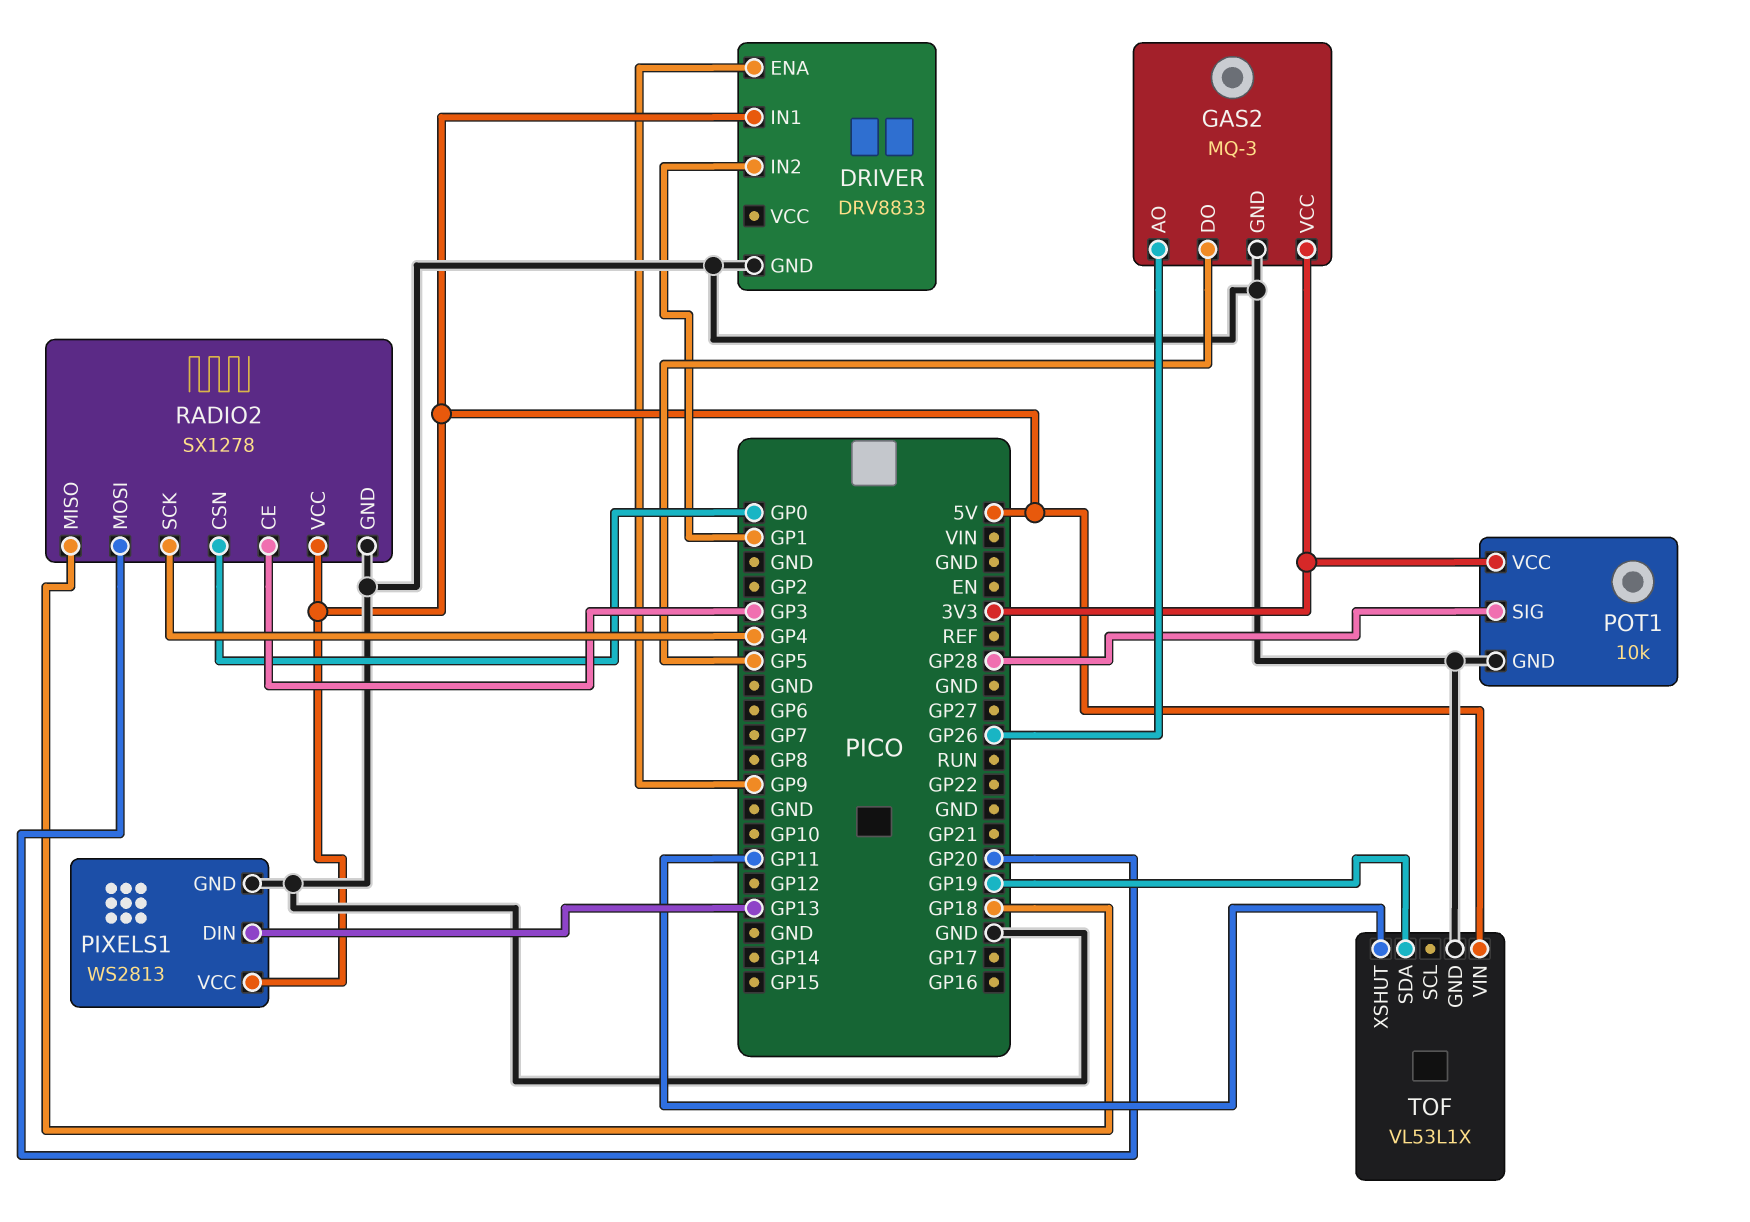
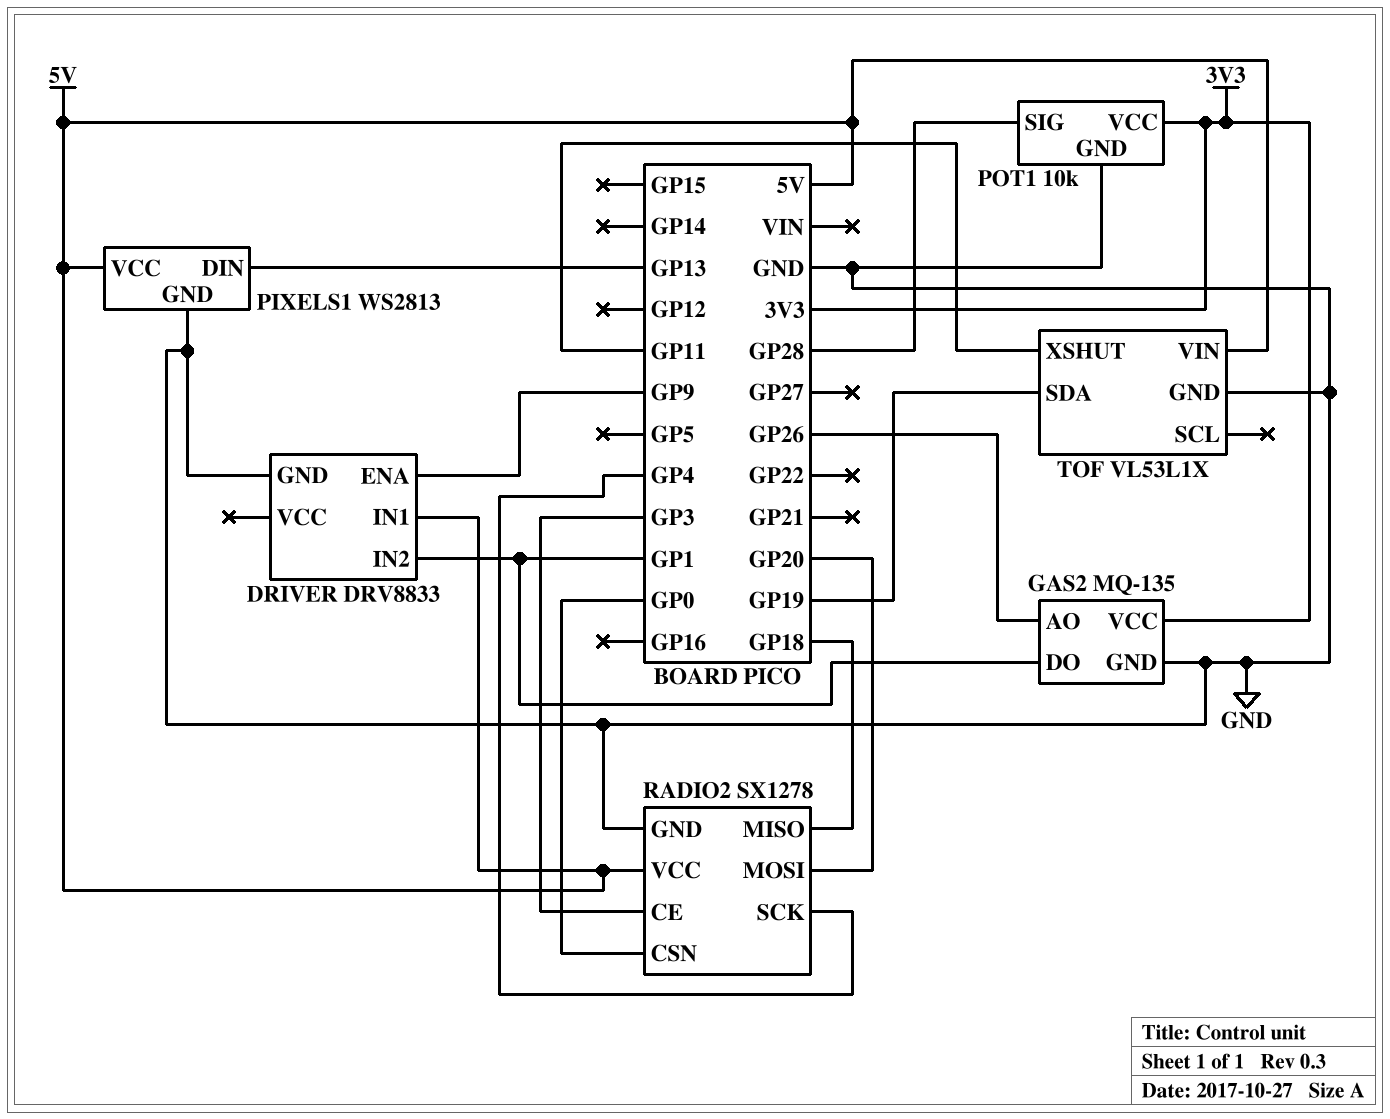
GAS2: MQ-3 -> MQ-135
GAS2 pin DO: GP5 -> GP1

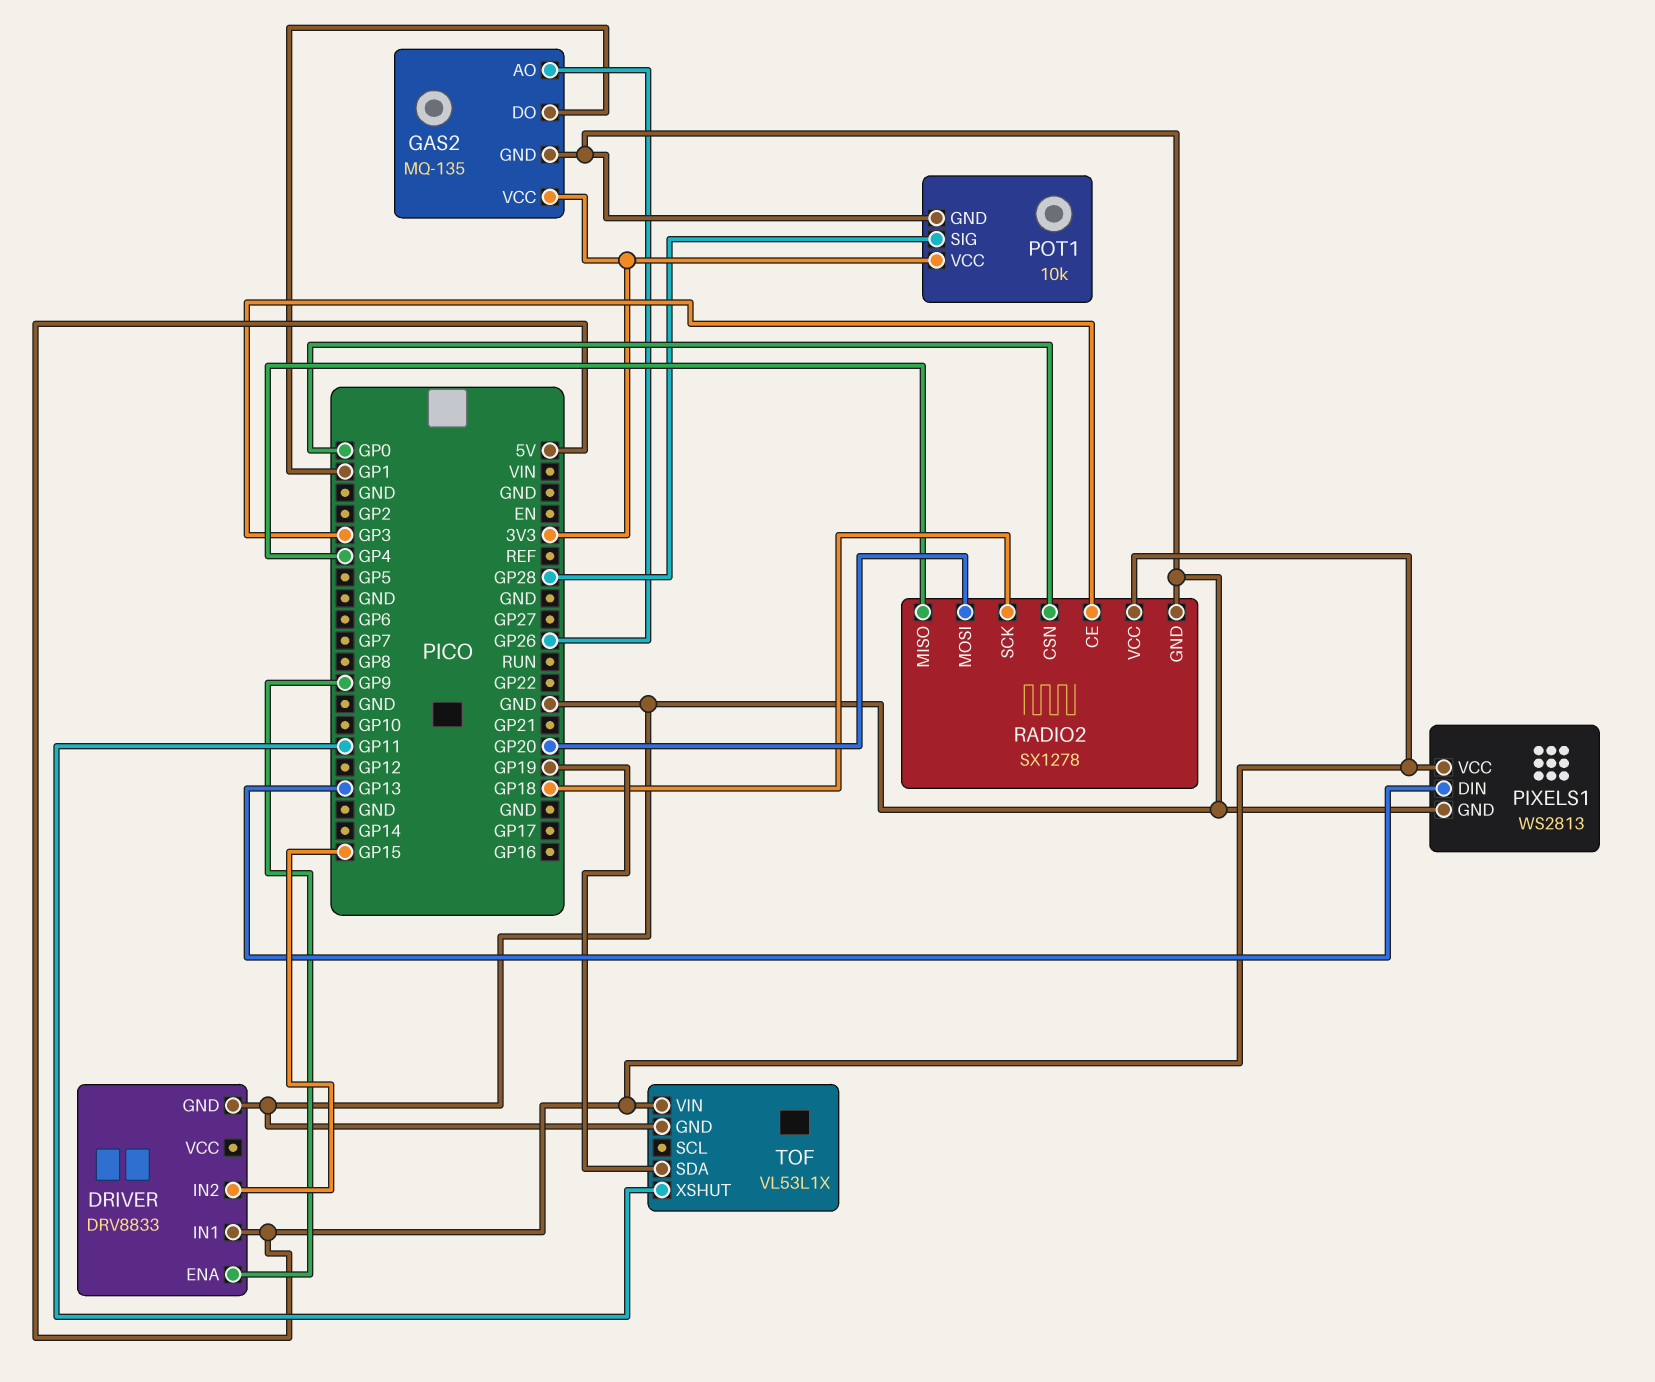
DRIVER pin IN2: GP1 -> GP15
RADIO2 pin MISO: GP18 -> GP4
RADIO2 pin SCK: GP4 -> GP18

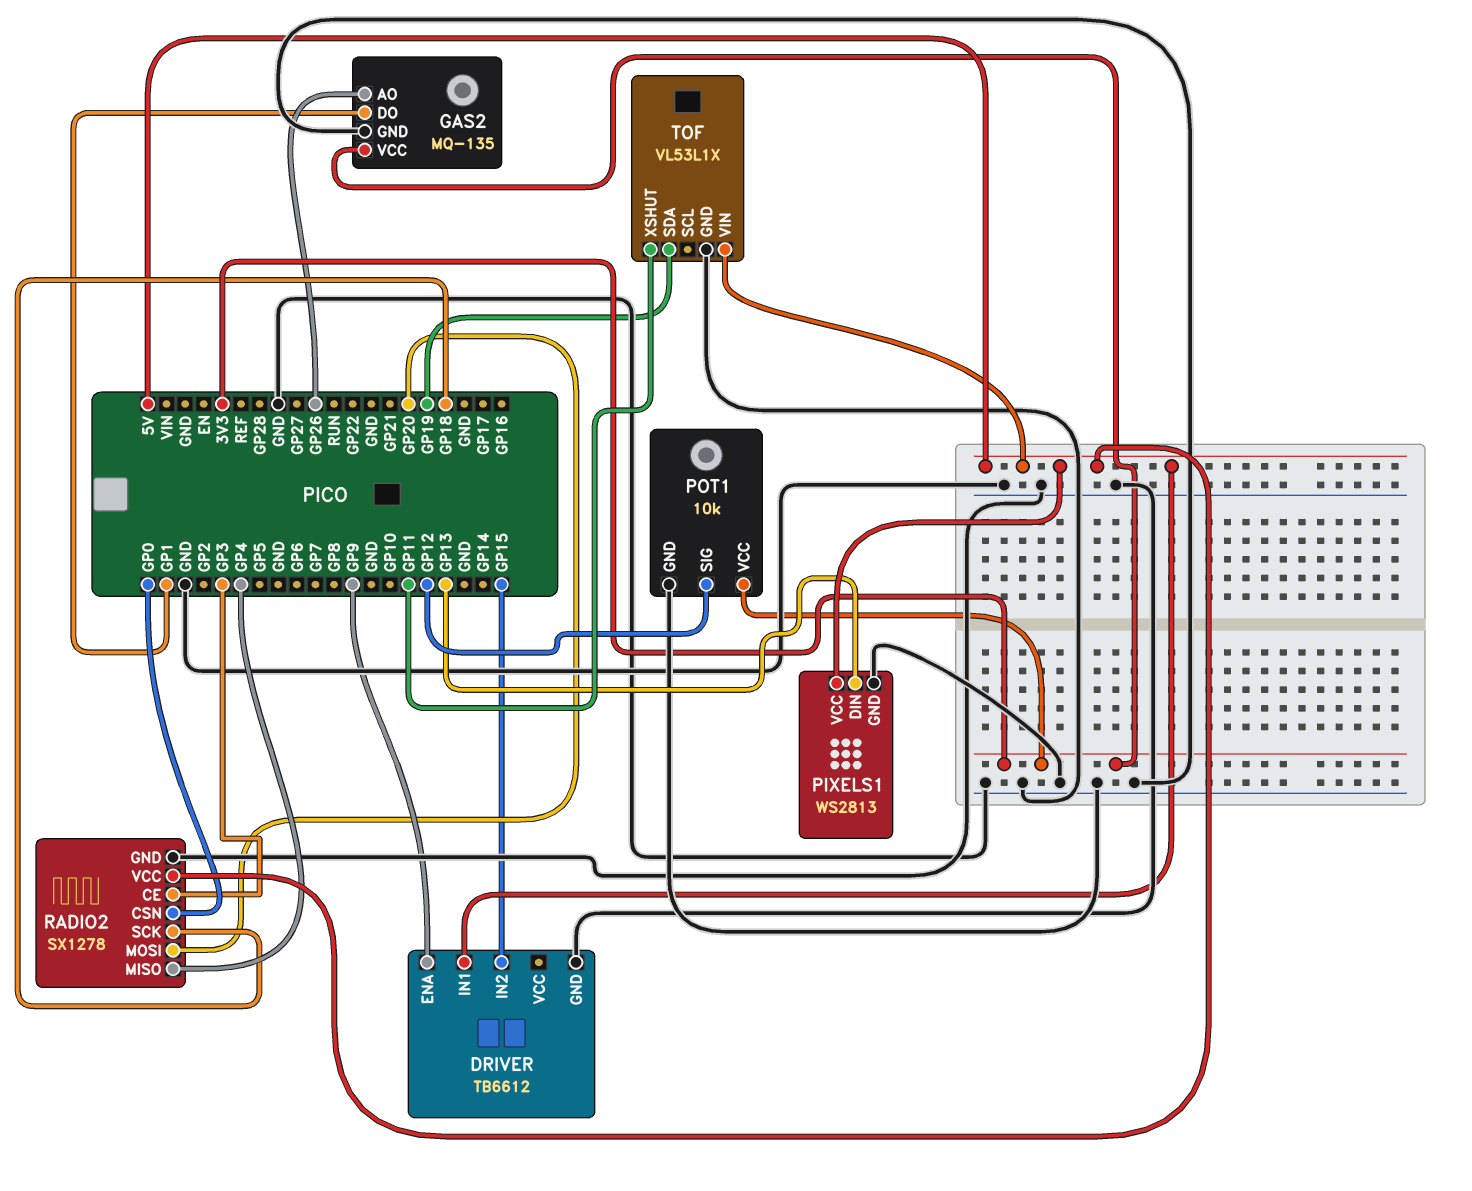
DRIVER: DRV8833 -> TB6612
POT1 pin SIG: GP28 -> GP12

